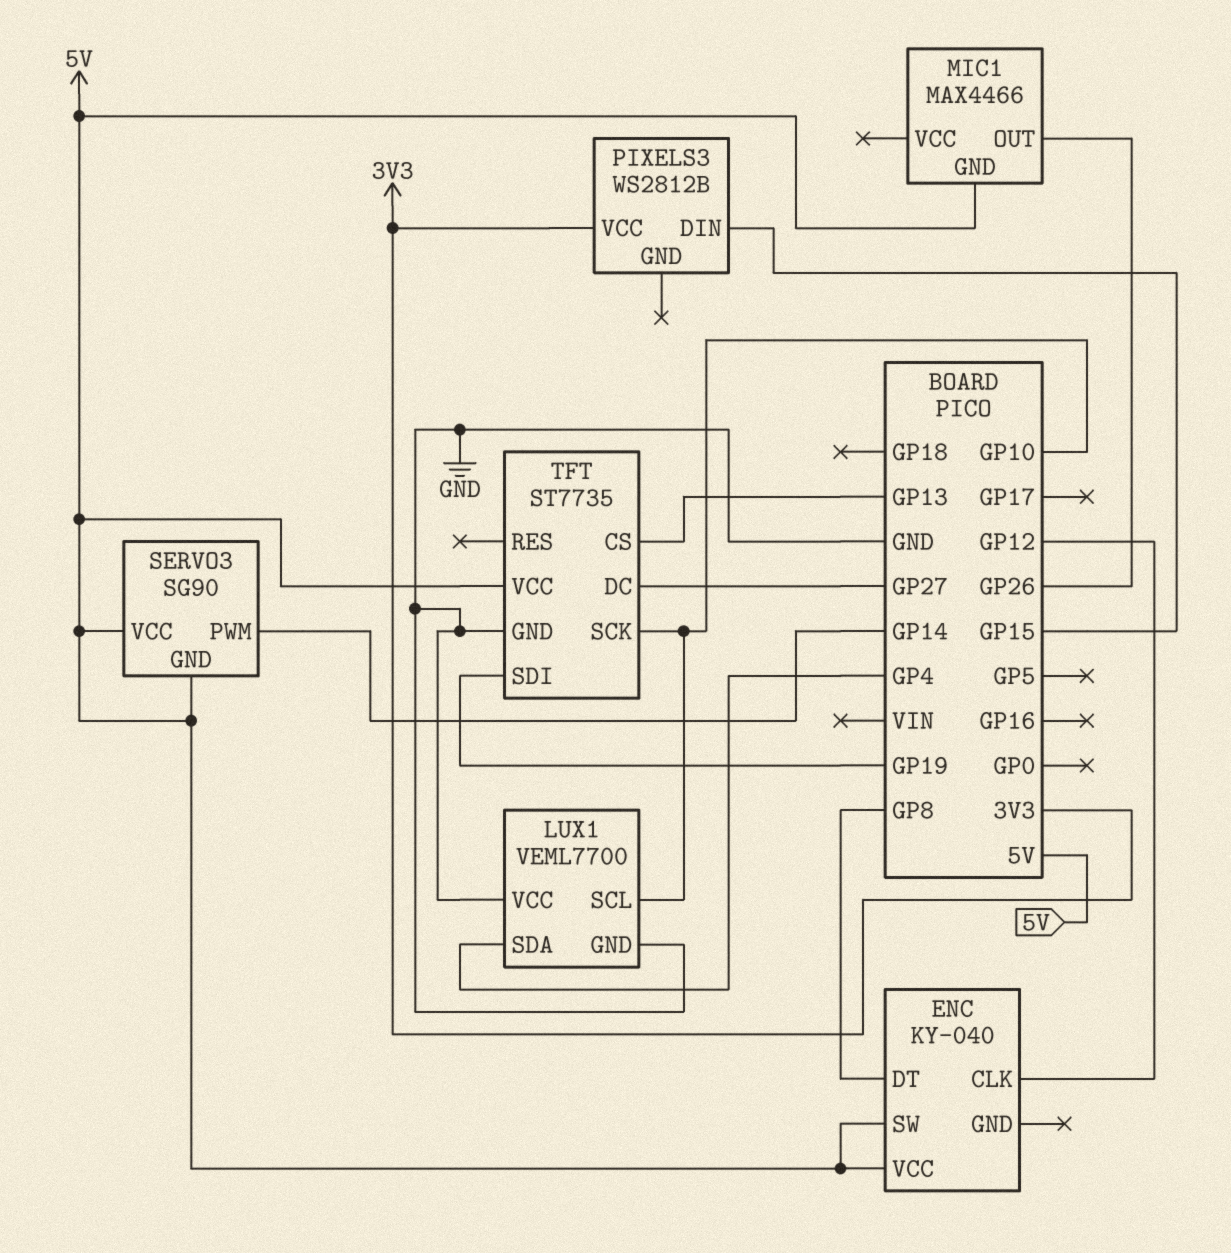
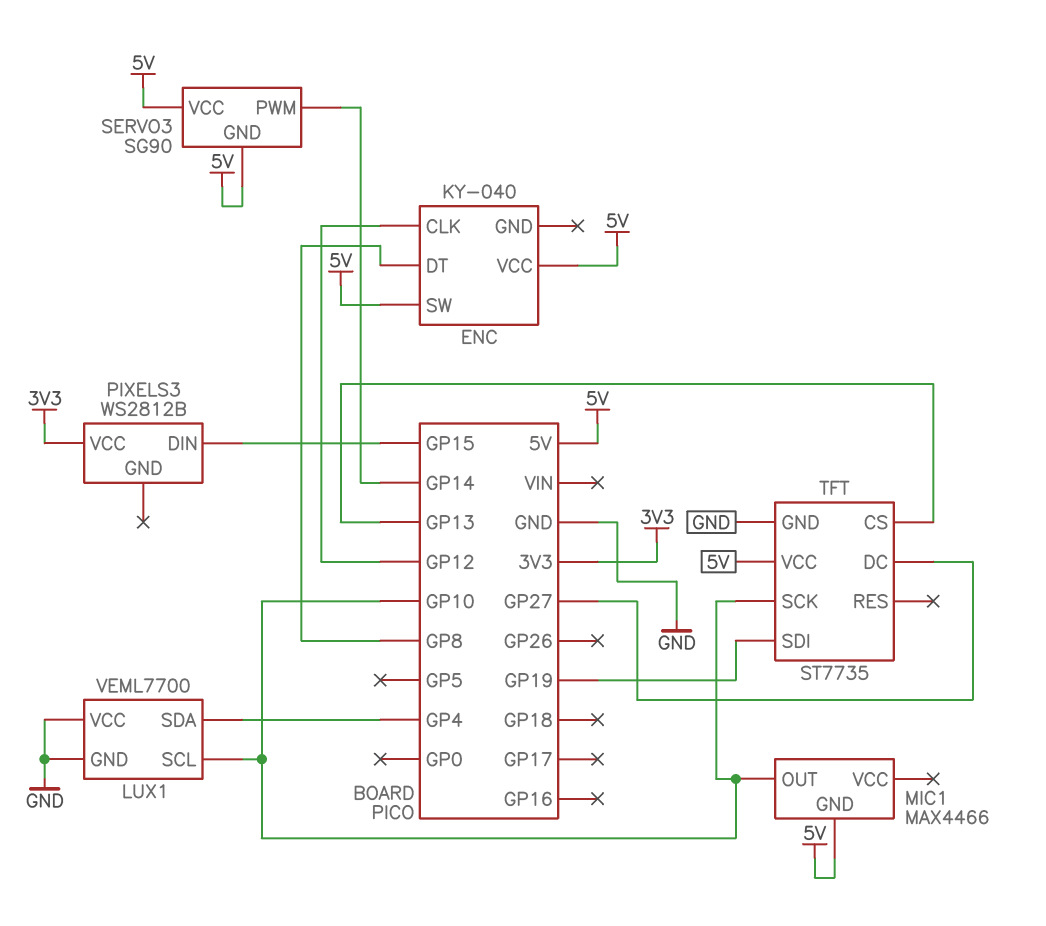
MIC1 pin OUT: GP26 -> GP10

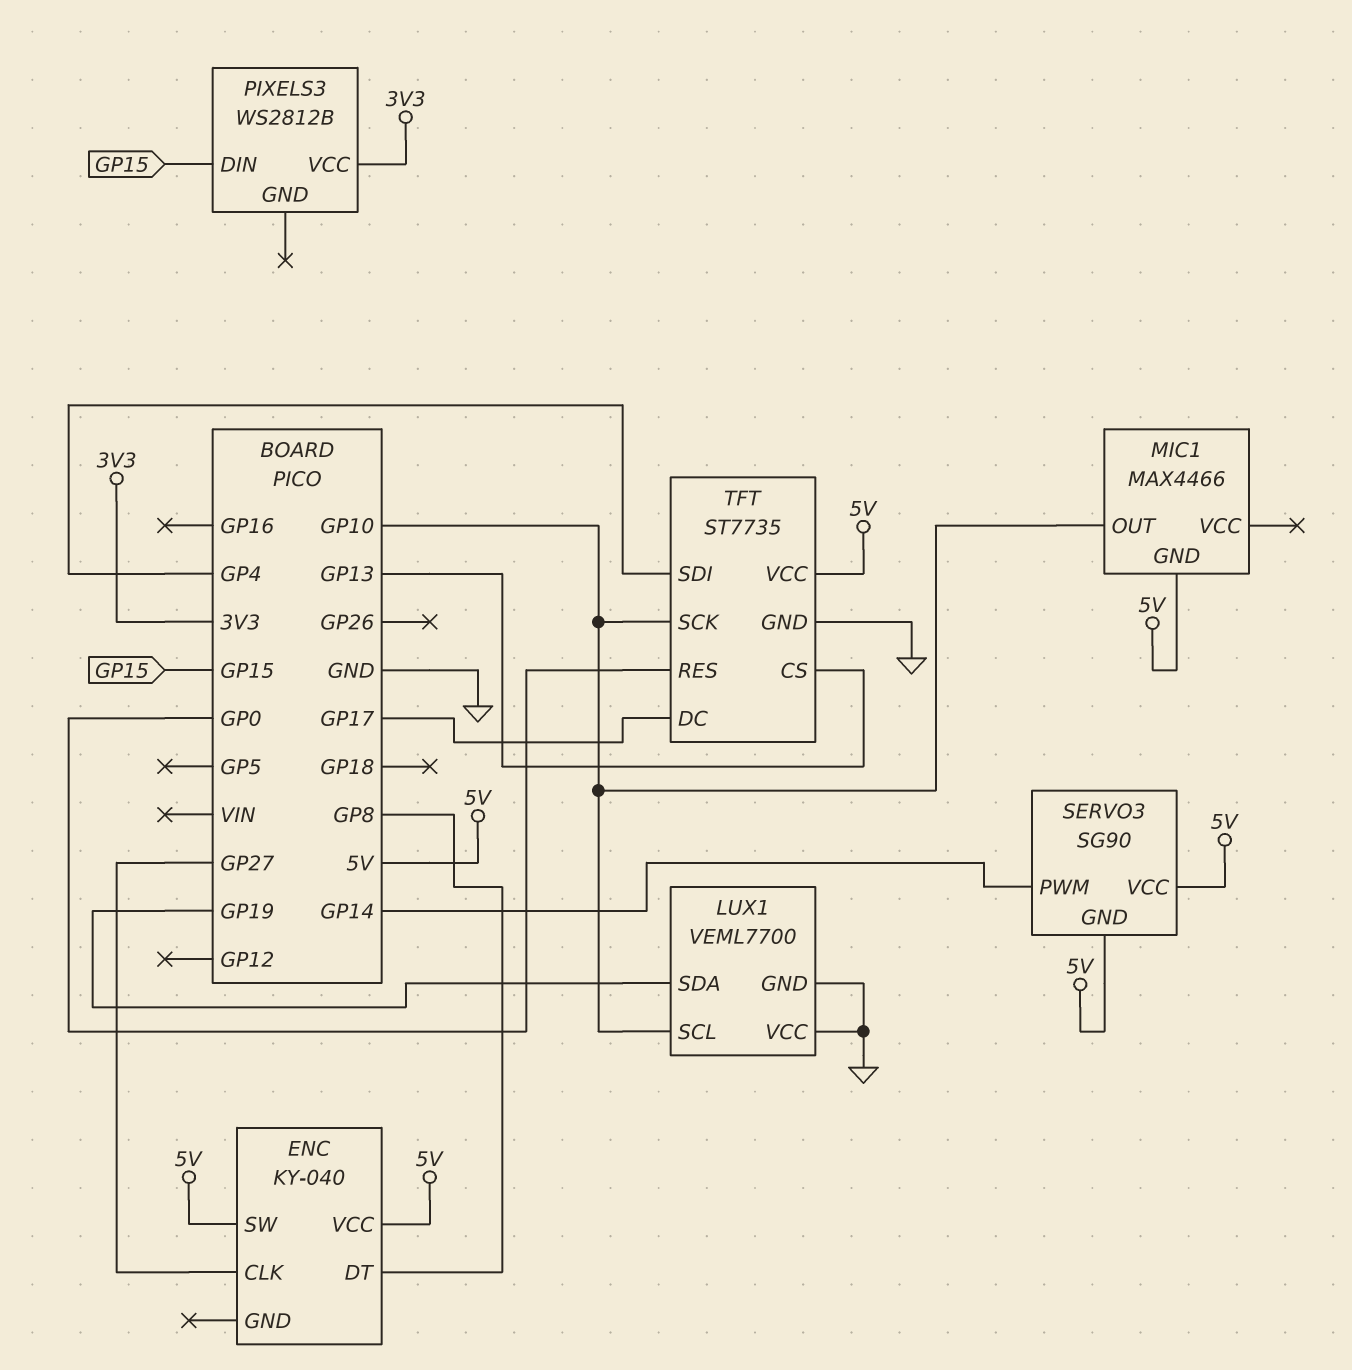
ENC pin CLK: GP12 -> GP27
LUX1 pin SDA: GP4 -> GP19
TFT pin DC: GP27 -> GP17
TFT pin RES: none -> GP0
TFT pin SDI: GP19 -> GP4

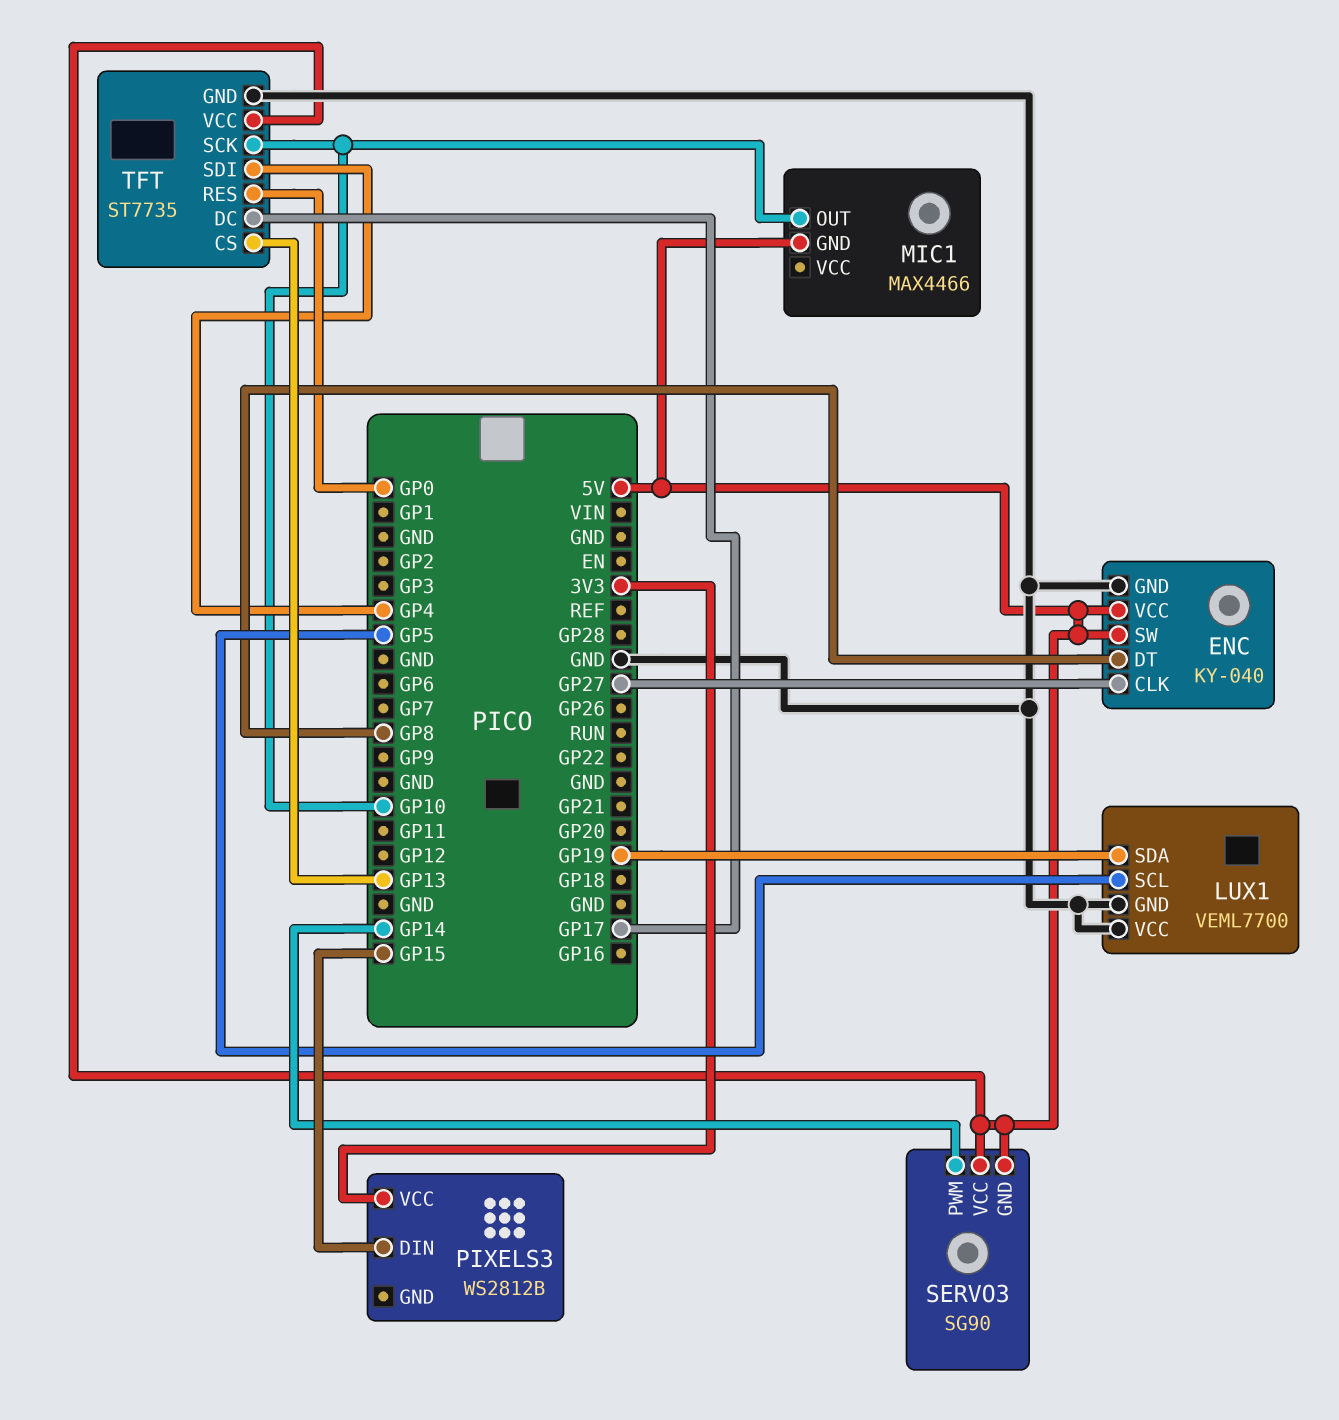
ENC pin GND: none -> GND
LUX1 pin SCL: GP10 -> GP5

